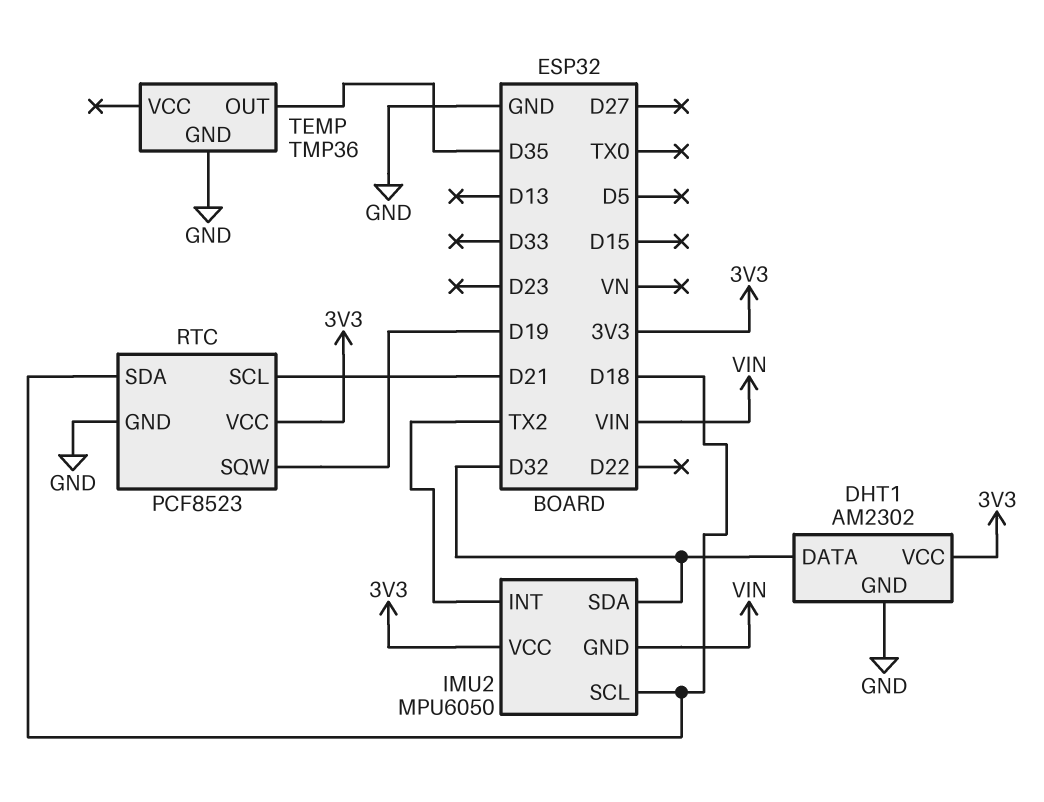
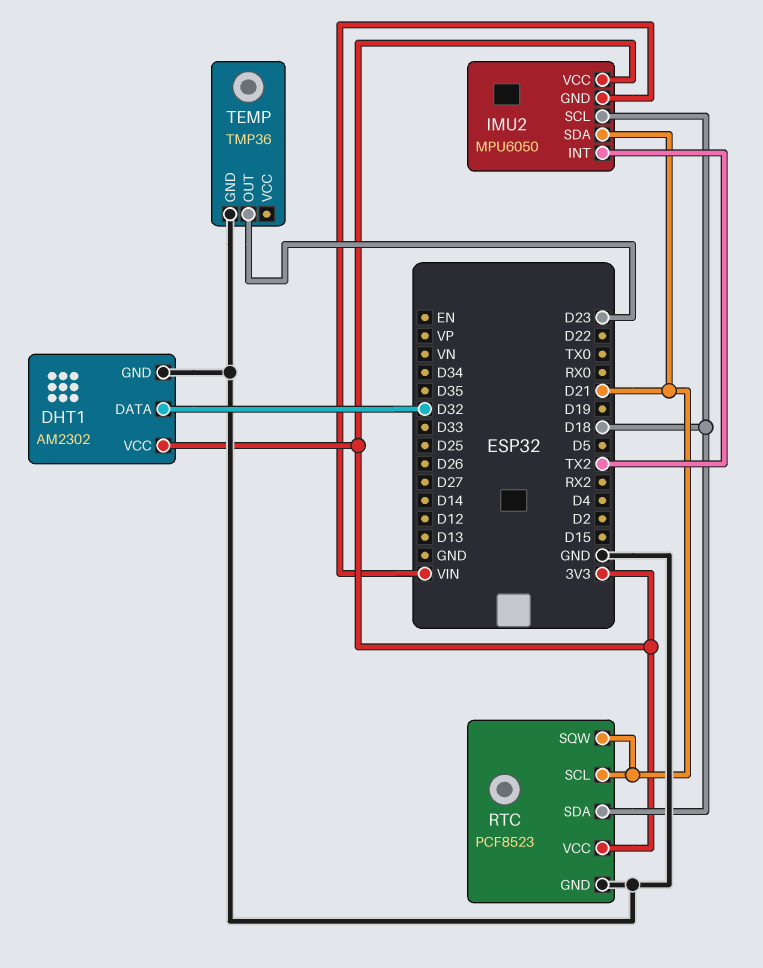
IMU2 pin SDA: D32 -> D21
RTC pin SQW: D19 -> D21
TEMP pin OUT: D35 -> D23

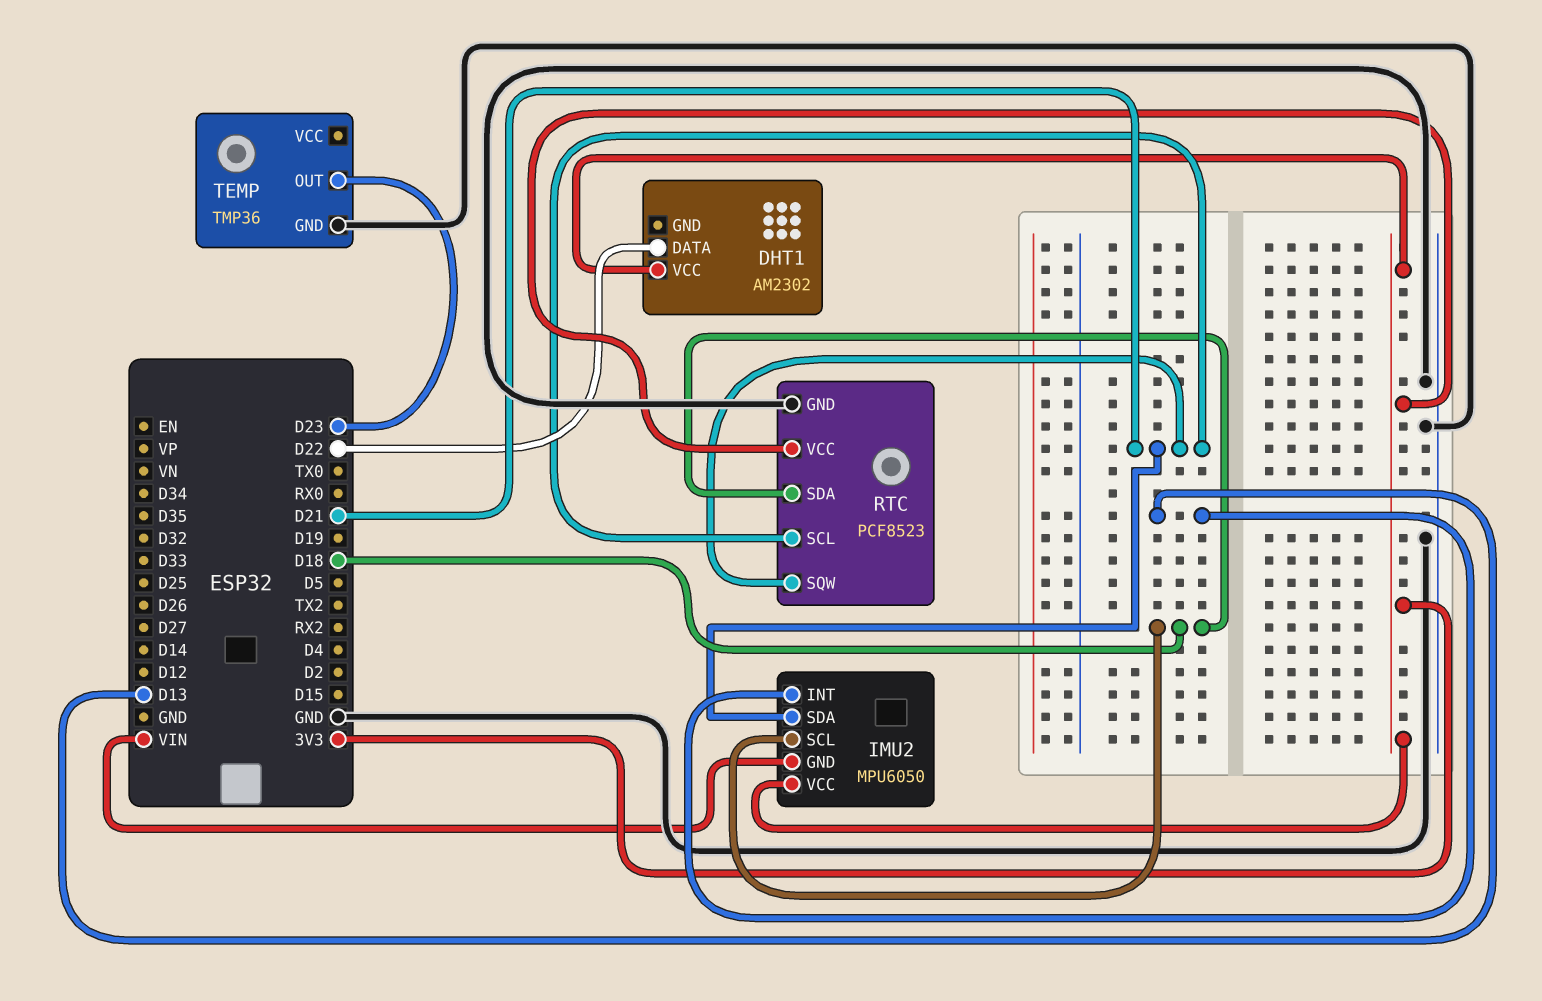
DHT1 pin DATA: D32 -> D22
DHT1 pin GND: GND -> none
IMU2 pin INT: TX2 -> D13

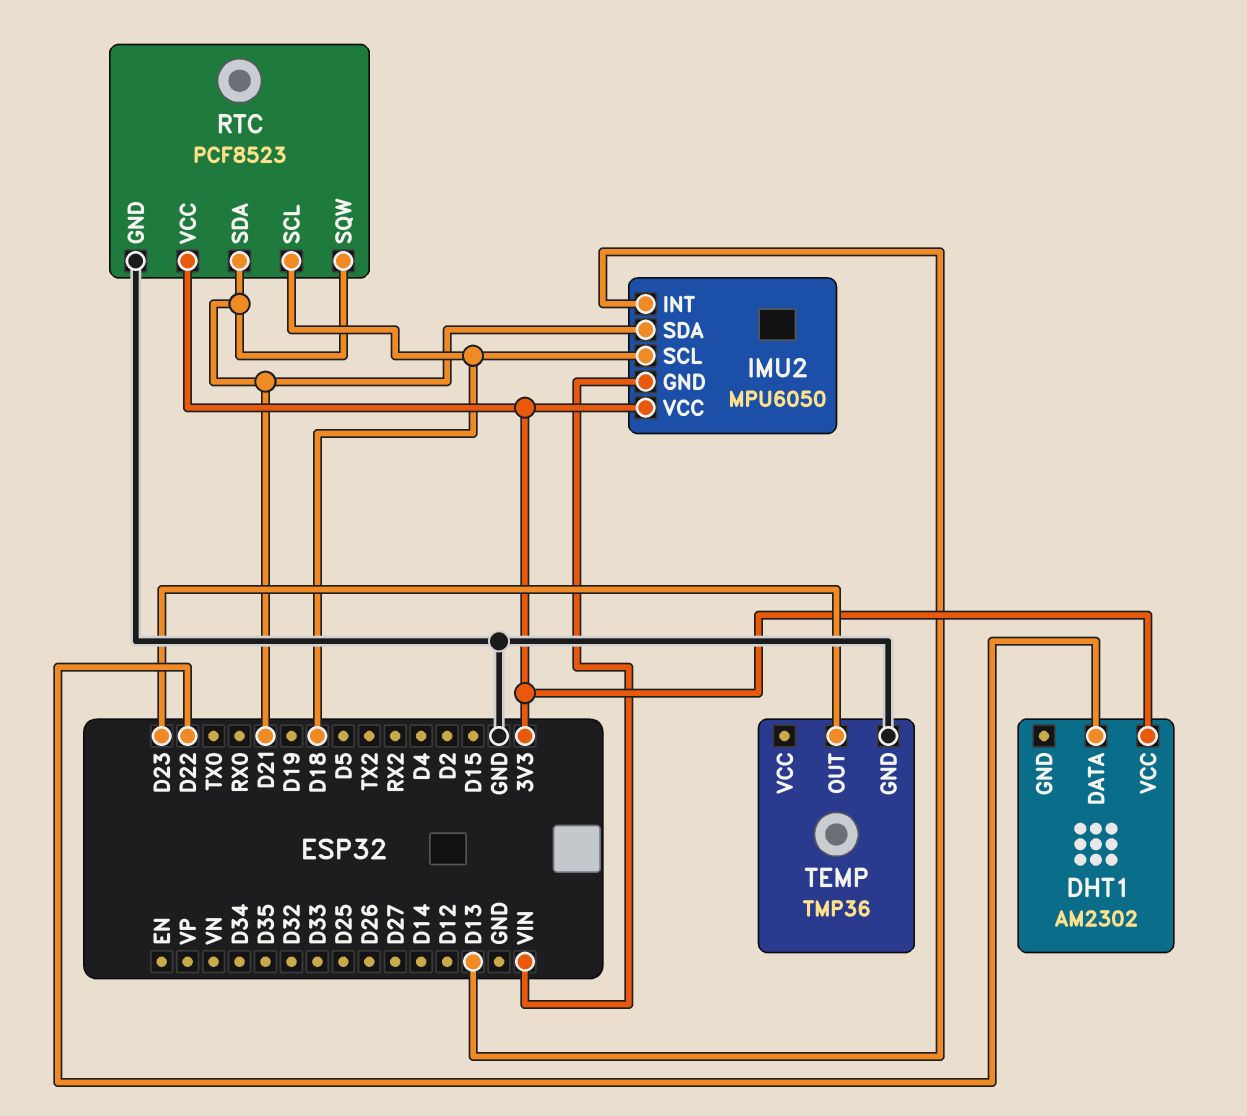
RTC pin SCL: D21 -> D18
RTC pin SDA: D18 -> D21

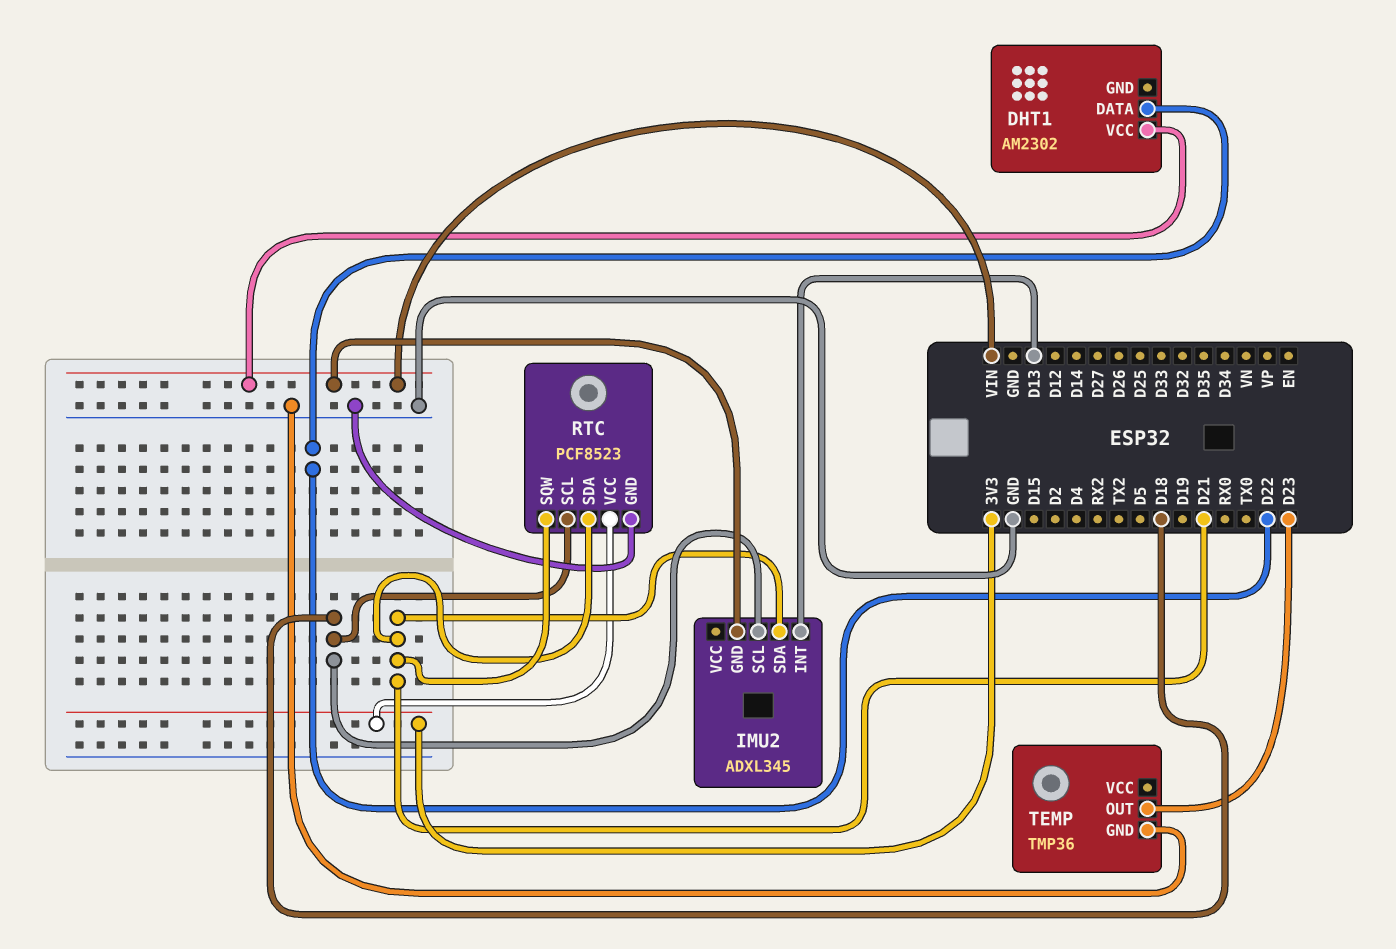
DHT1 pin VCC: 3V3 -> VIN
IMU2: MPU6050 -> ADXL345
IMU2 pin VCC: 3V3 -> none

